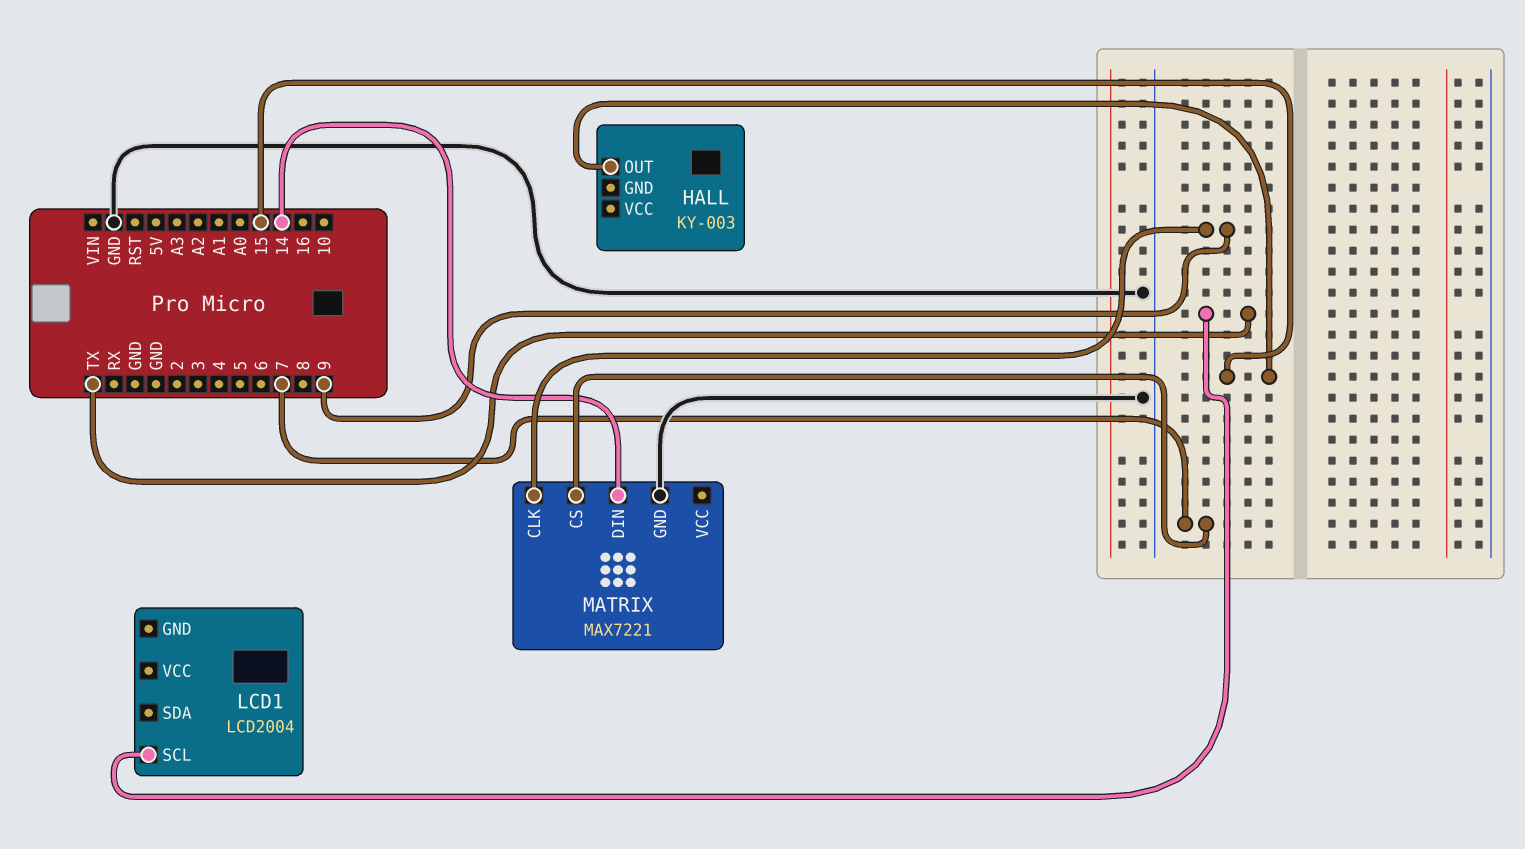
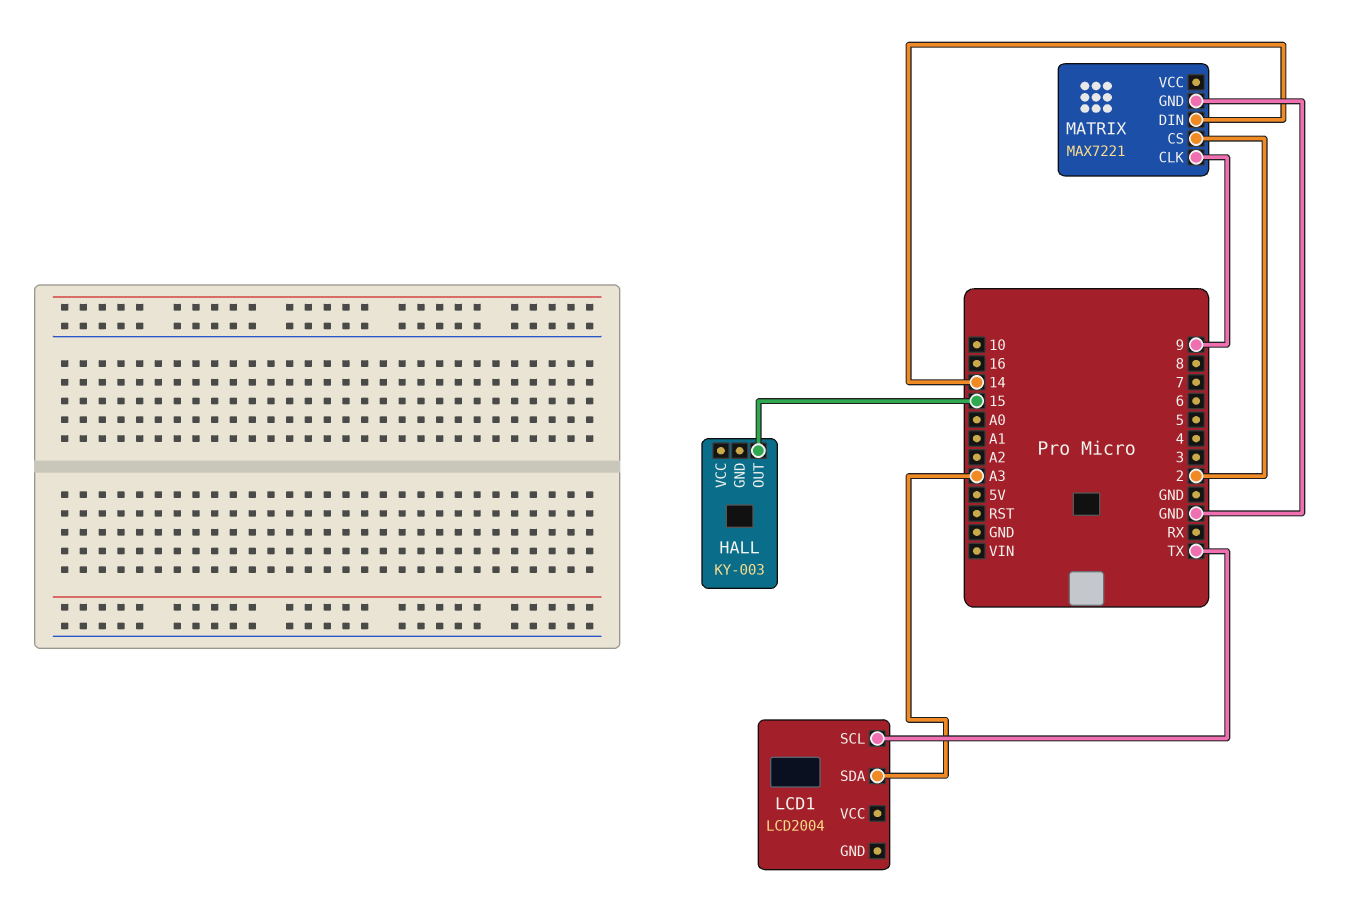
LCD1 pin SDA: none -> A3
MATRIX pin CS: 7 -> 2

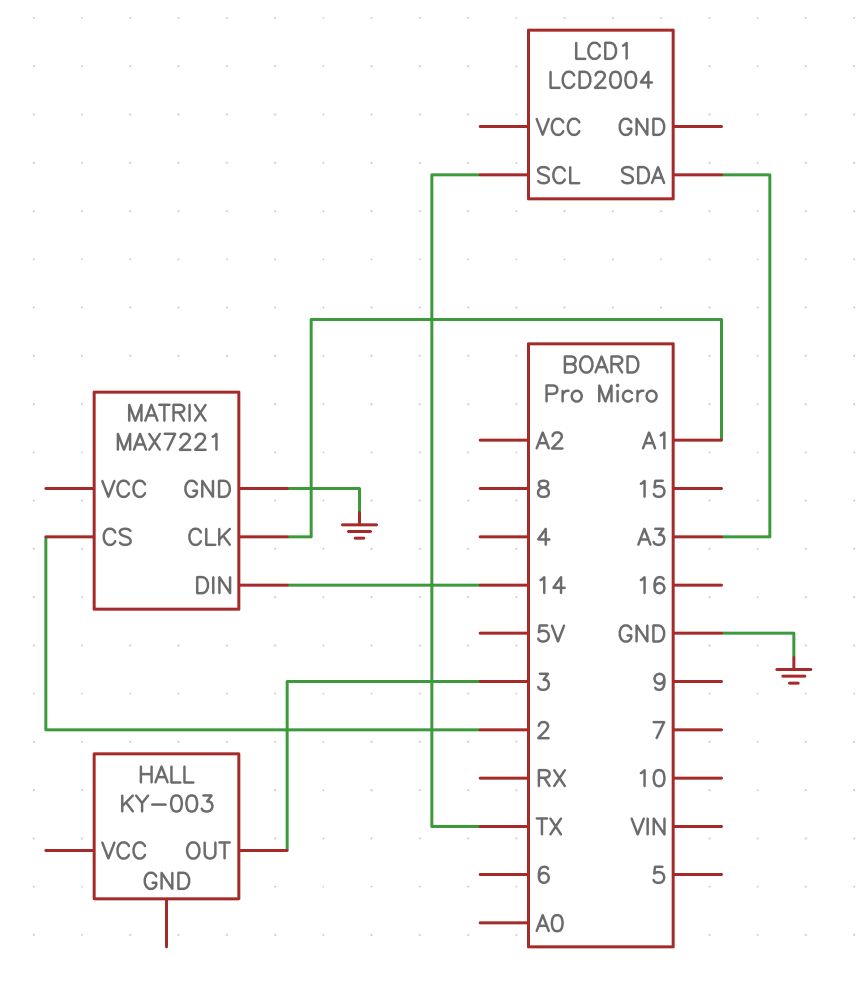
HALL pin OUT: 15 -> 3
MATRIX pin CLK: 9 -> A1

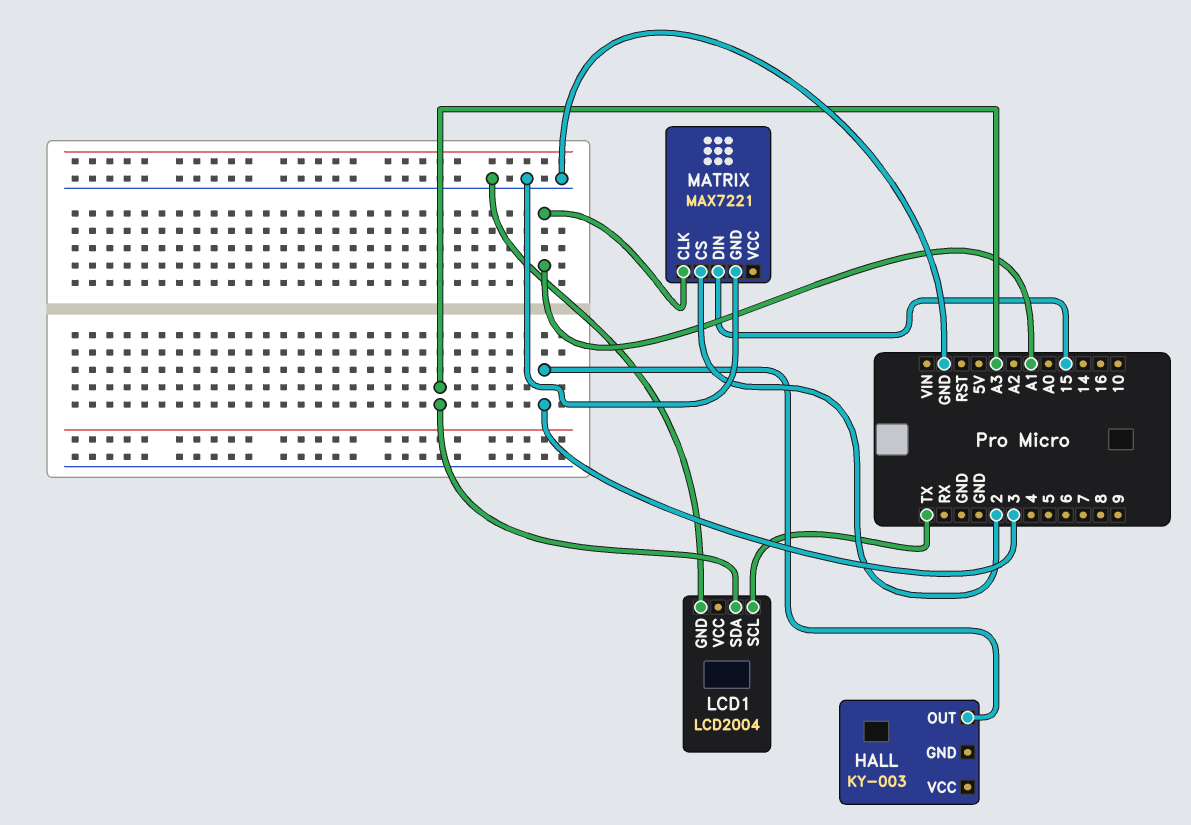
LCD1 pin GND: none -> GND
MATRIX pin DIN: 14 -> 15

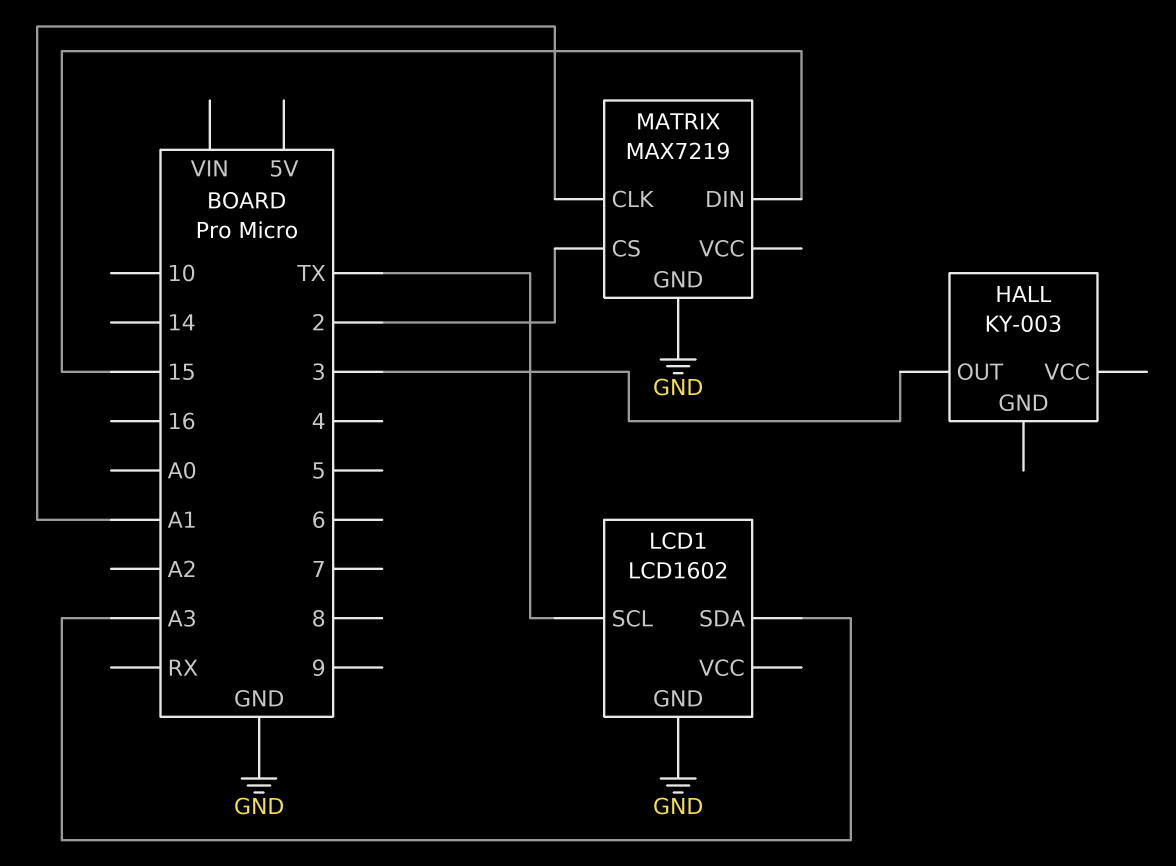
LCD1: LCD2004 -> LCD1602
MATRIX: MAX7221 -> MAX7219

